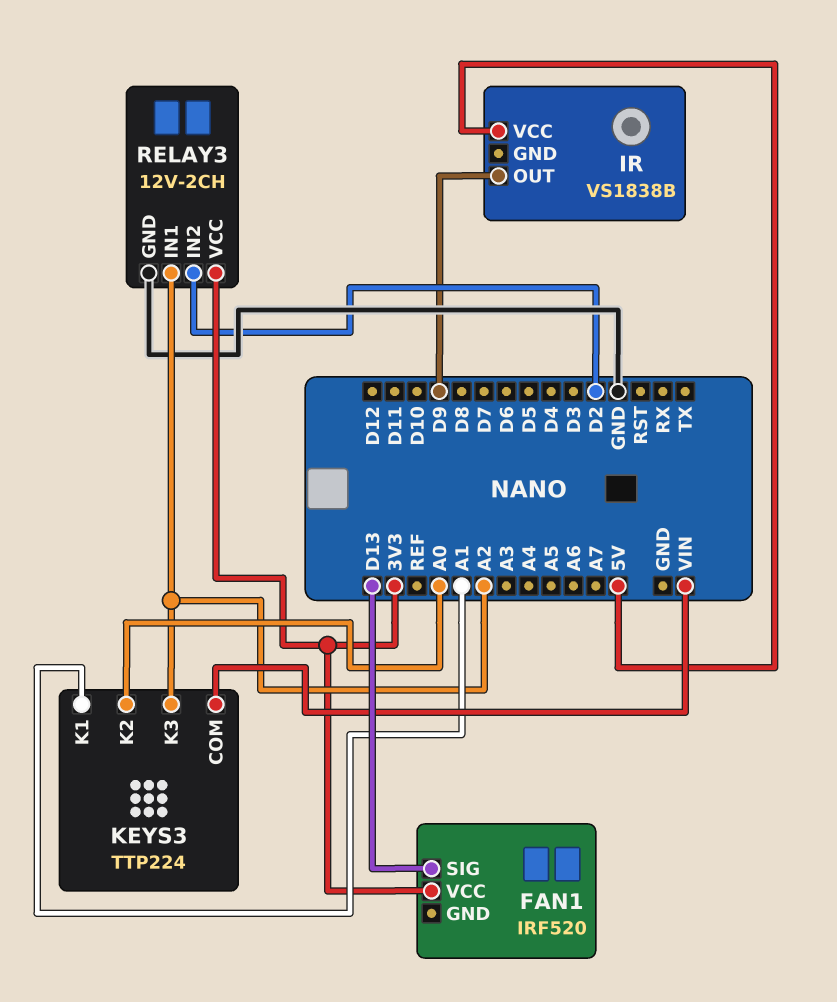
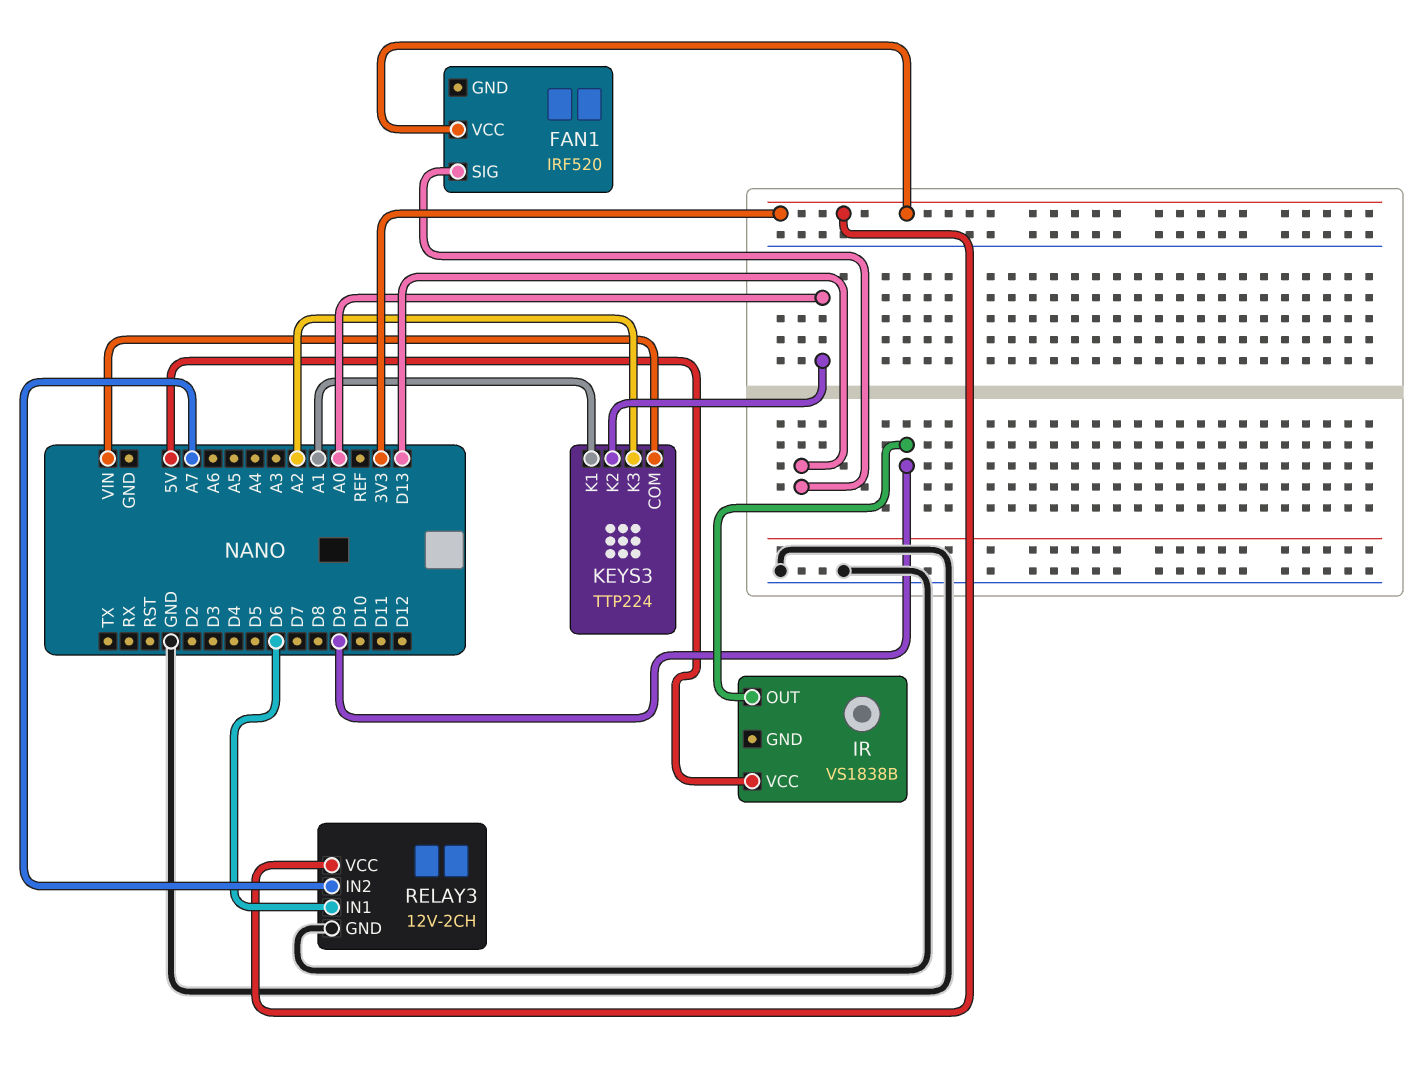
RELAY3 pin IN1: A2 -> D6
RELAY3 pin IN2: D2 -> A7

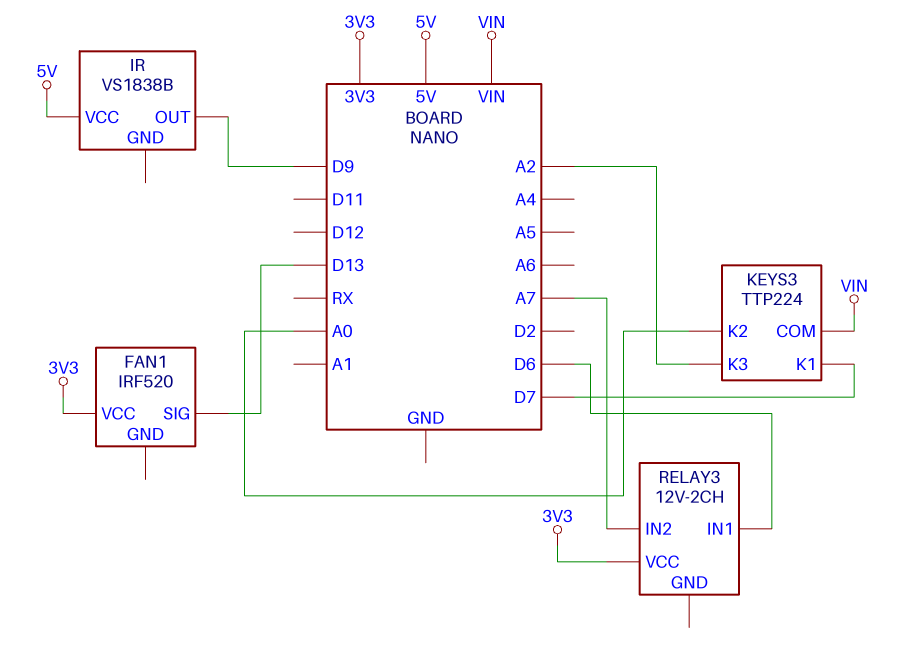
KEYS3 pin K1: A1 -> D7
RELAY3 pin GND: GND -> none

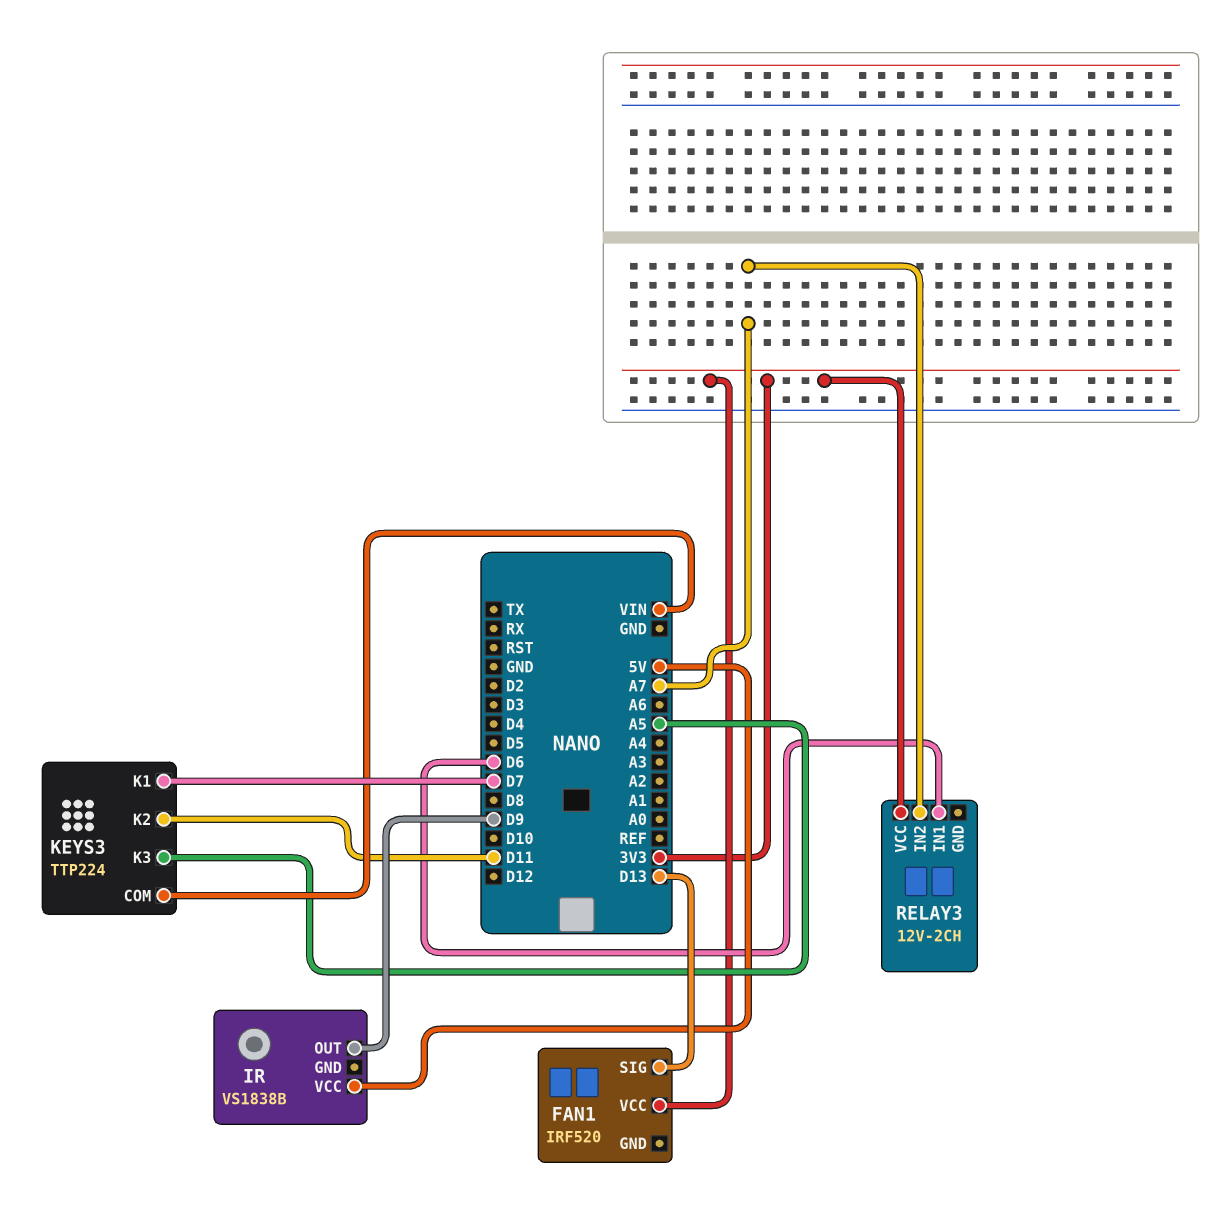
KEYS3 pin K2: A0 -> D11
KEYS3 pin K3: A2 -> A5

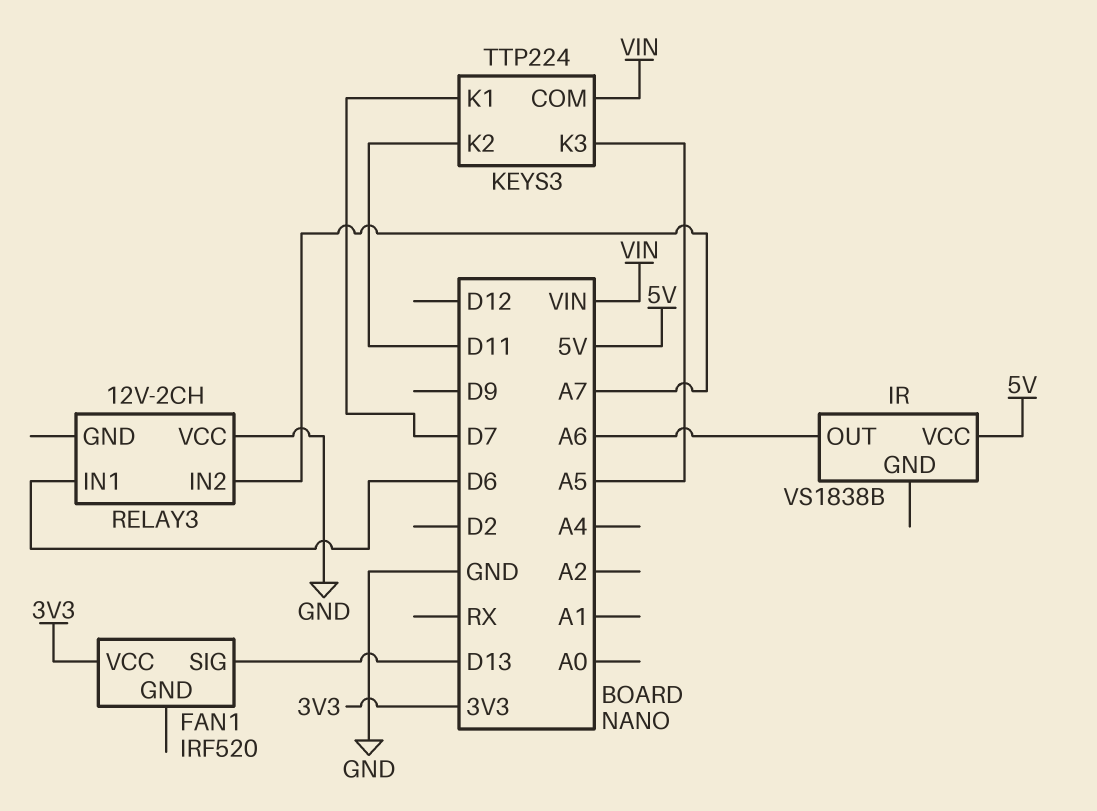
IR pin OUT: D9 -> A6
RELAY3 pin VCC: 3V3 -> GND

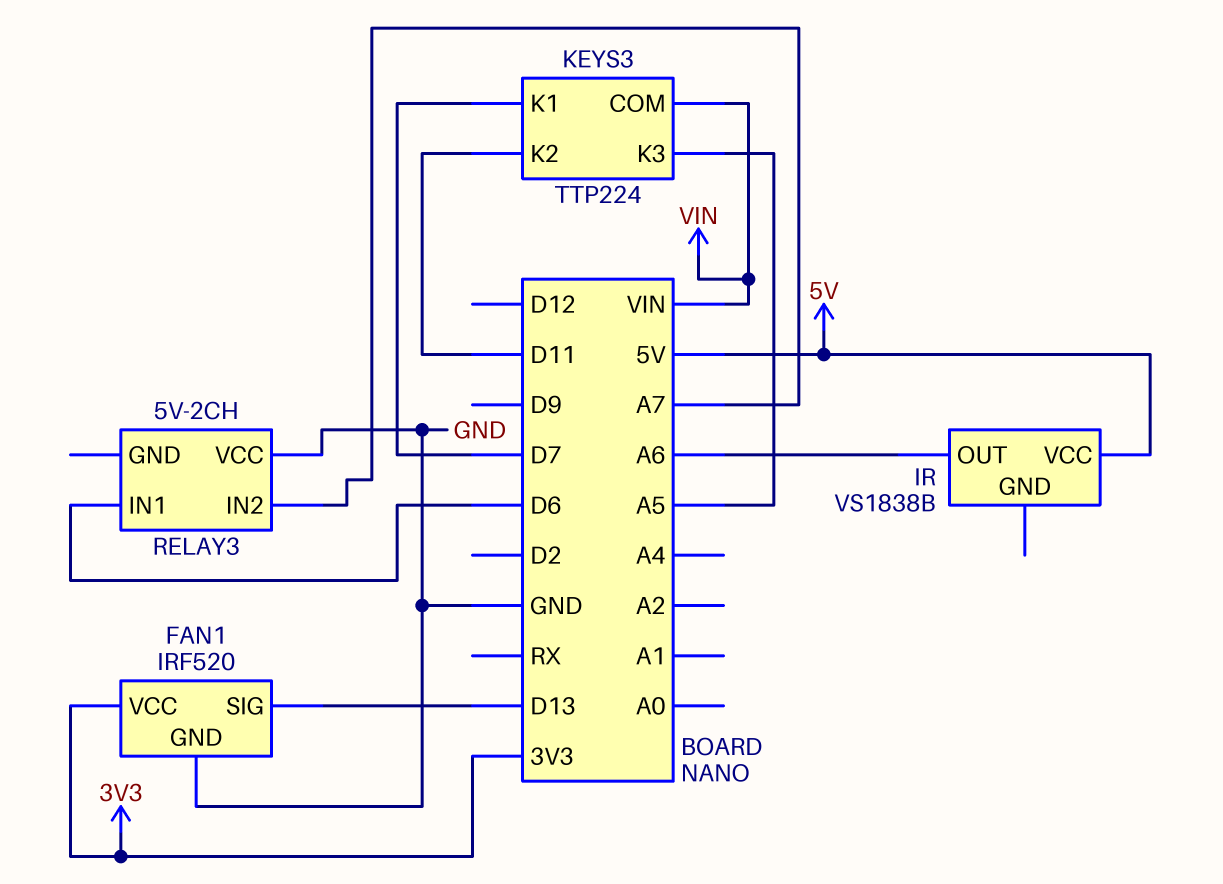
FAN1 pin GND: none -> GND
RELAY3: 12V-2CH -> 5V-2CH

